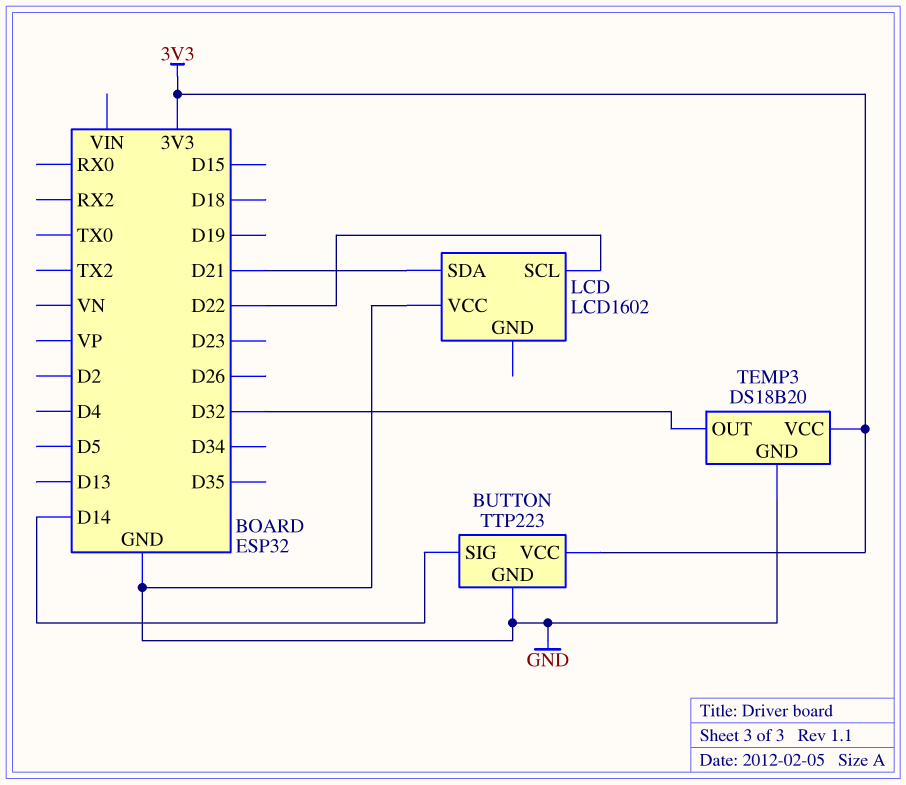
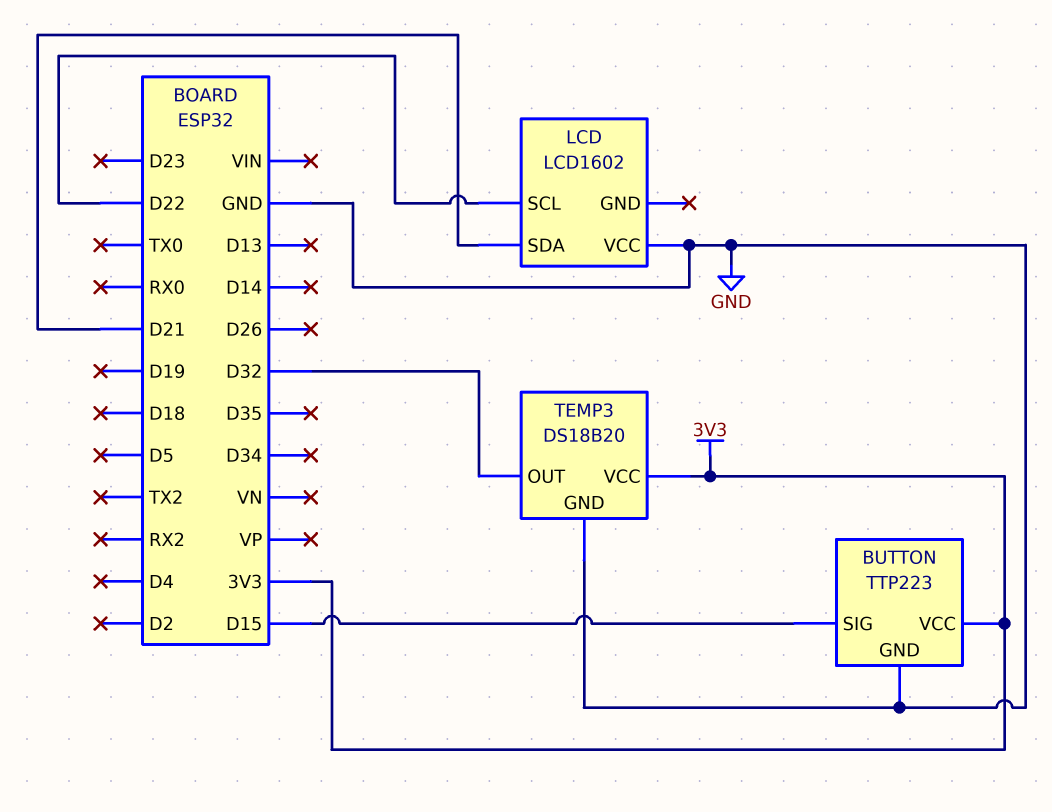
BUTTON pin SIG: D14 -> D15

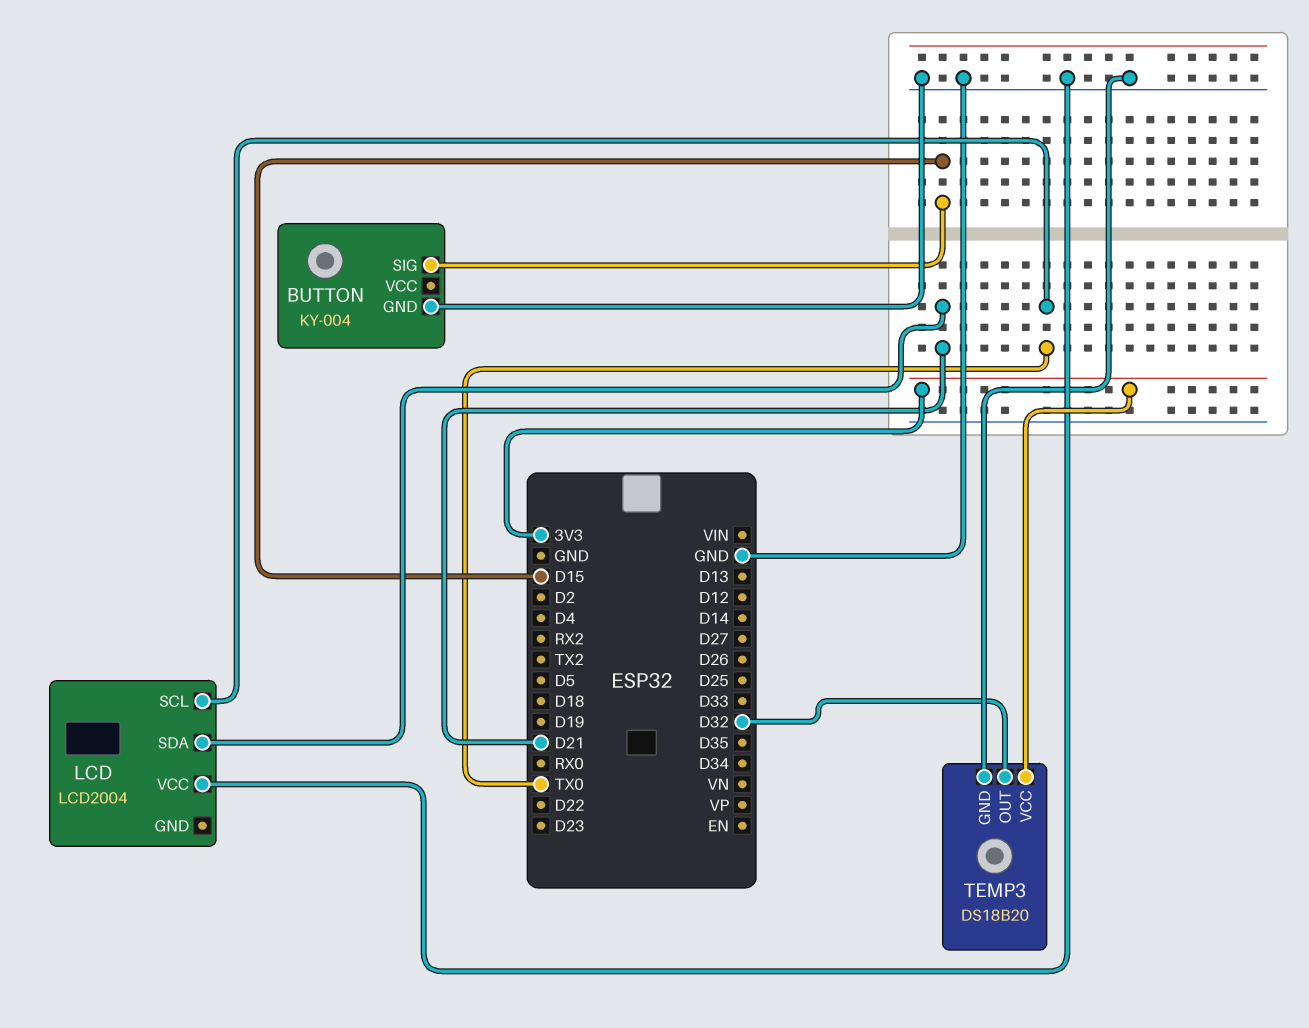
BUTTON: TTP223 -> KY-004
BUTTON pin VCC: 3V3 -> none
LCD: LCD1602 -> LCD2004
LCD pin SCL: D22 -> TX0

